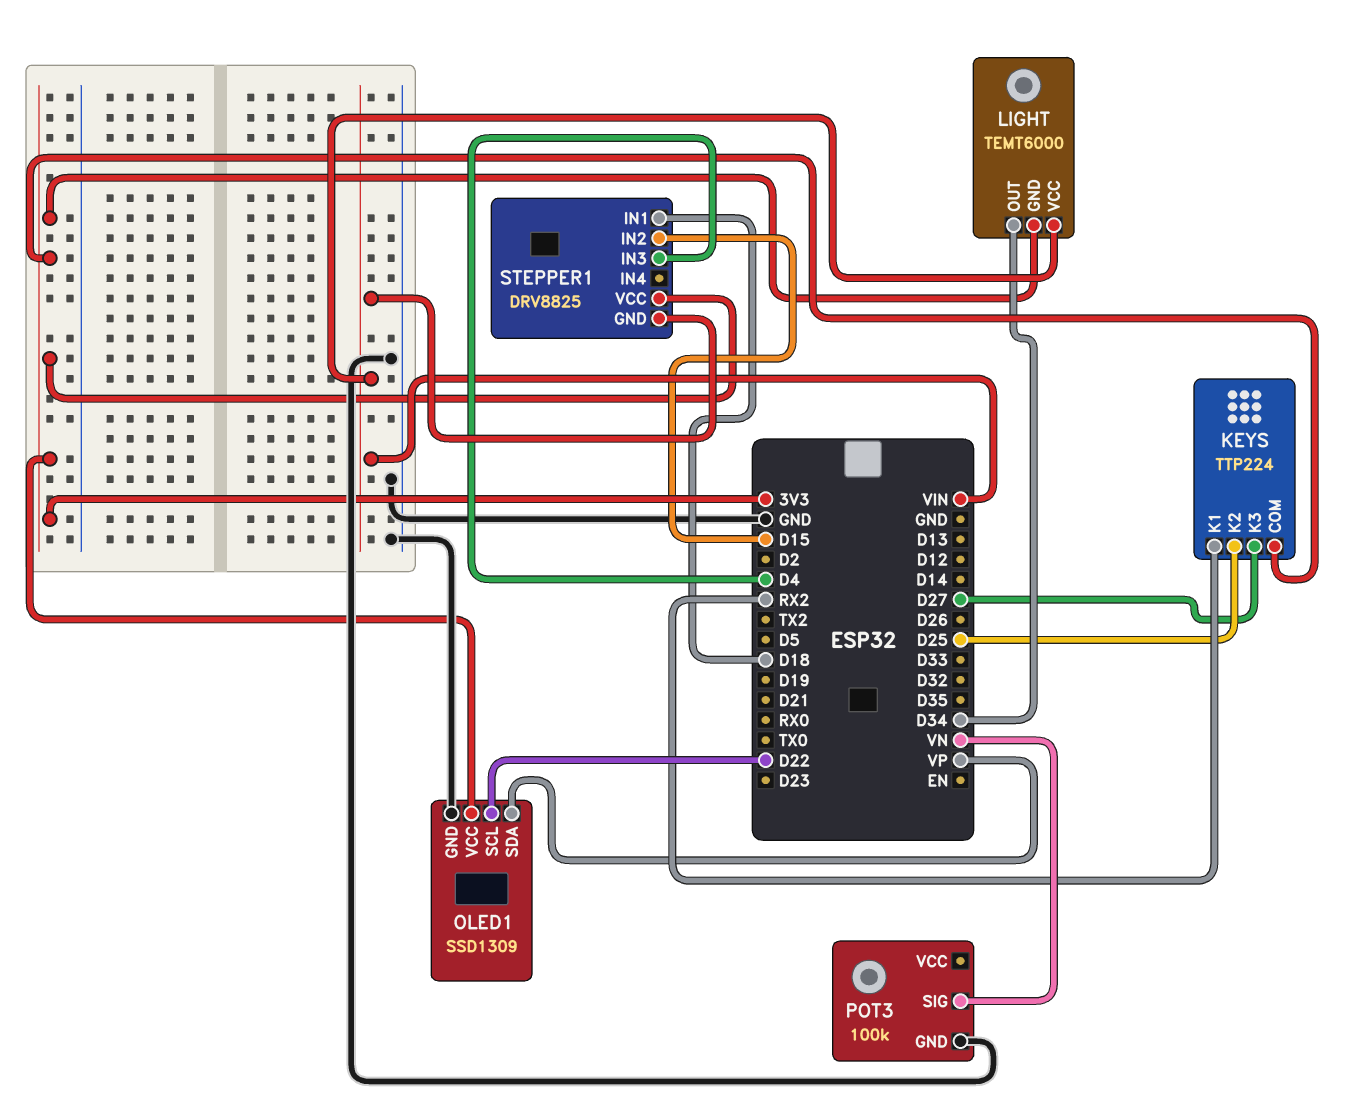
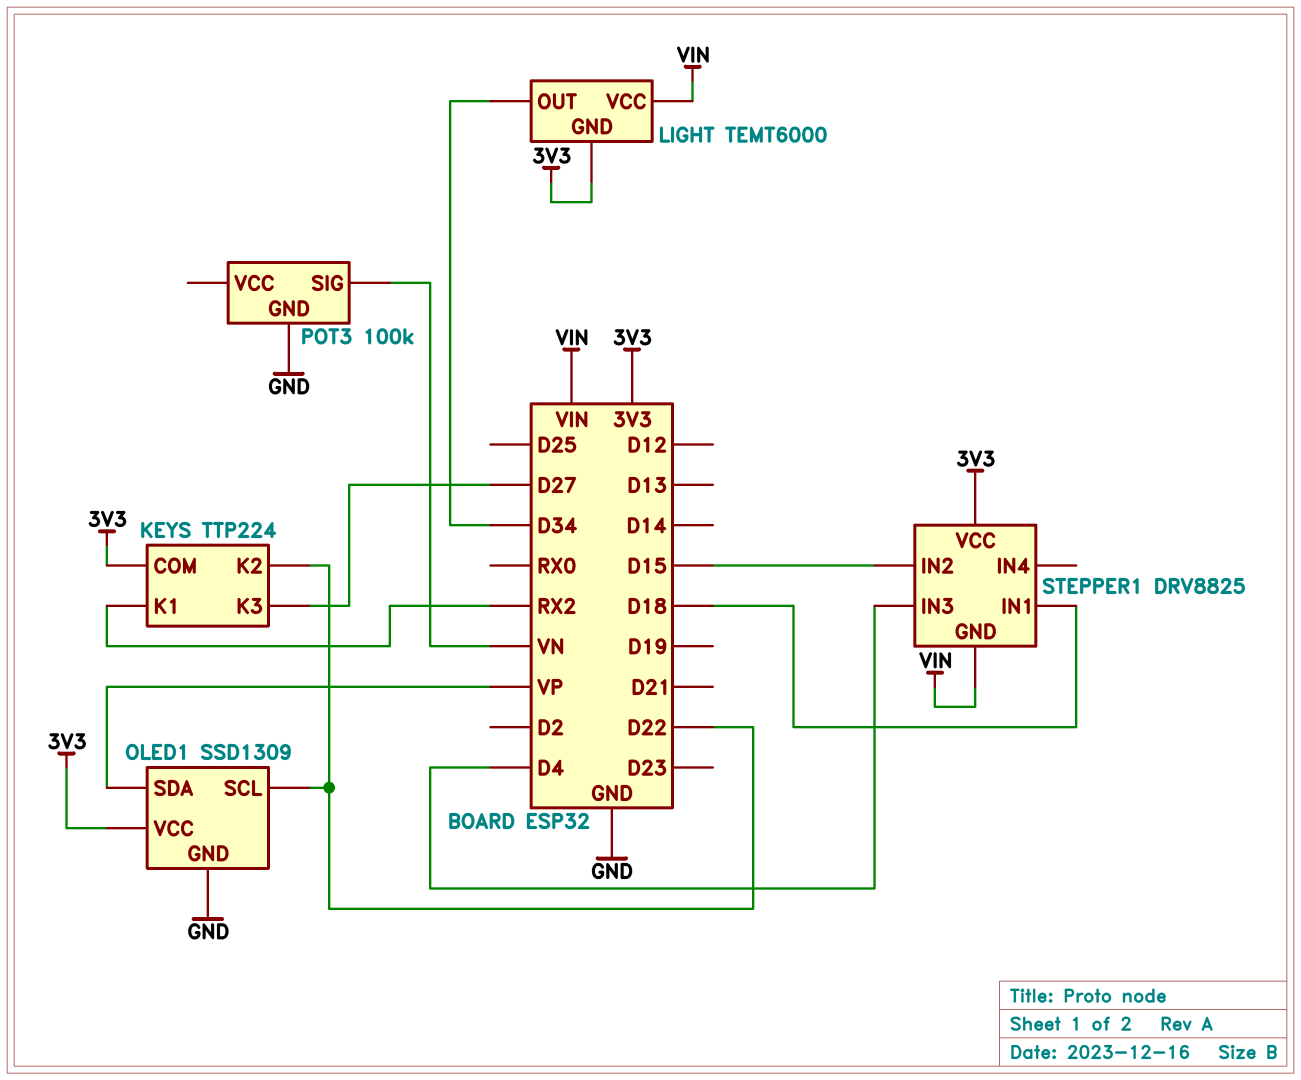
KEYS pin K2: D25 -> D22

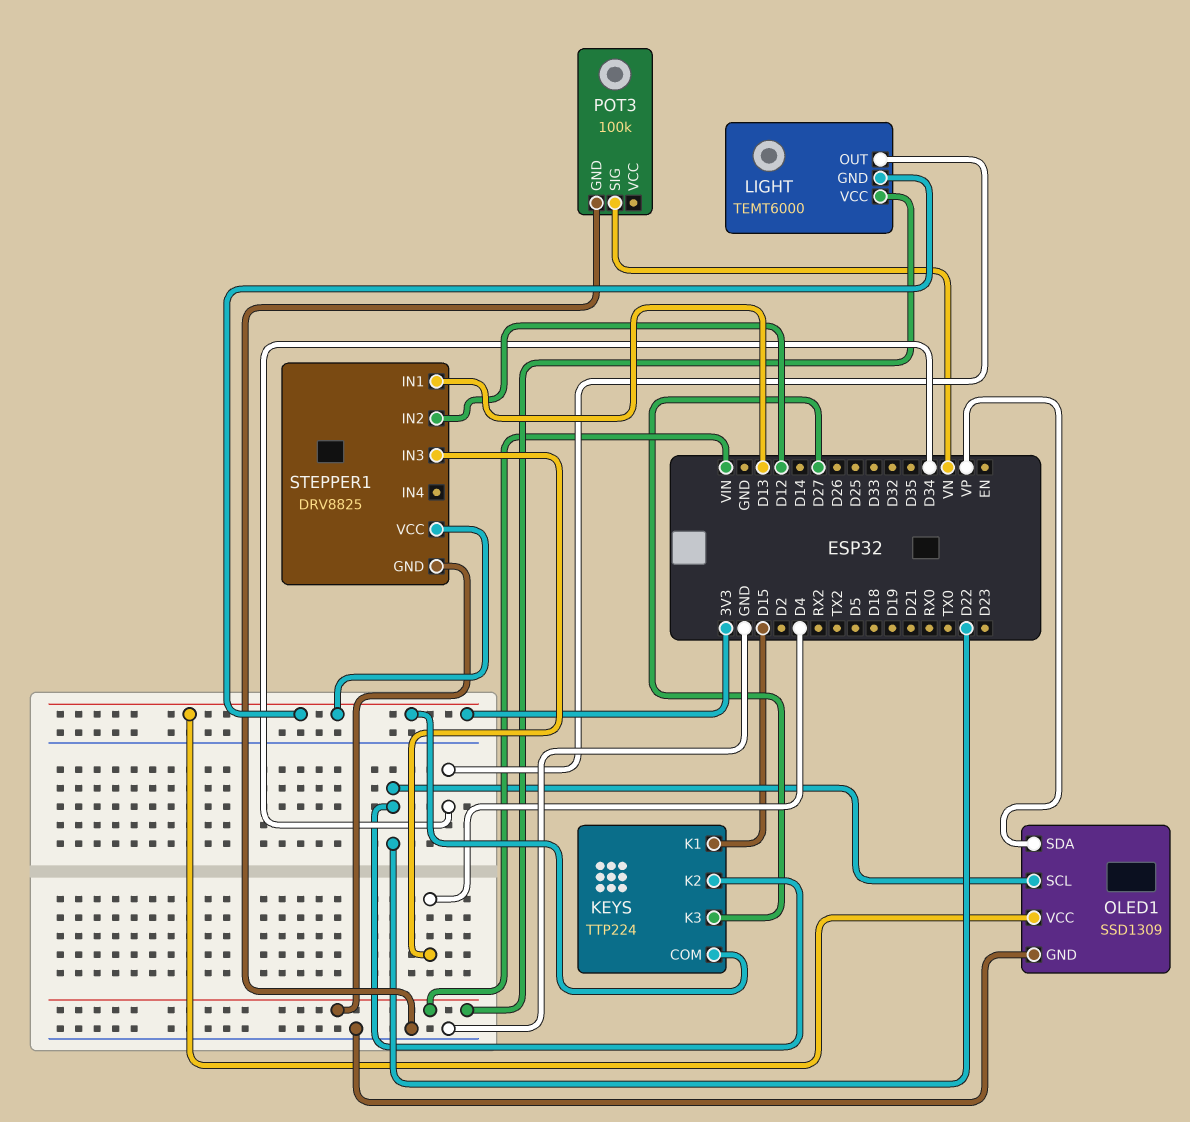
KEYS pin K1: RX2 -> D15
STEPPER1 pin IN1: D18 -> D13
STEPPER1 pin IN2: D15 -> D12

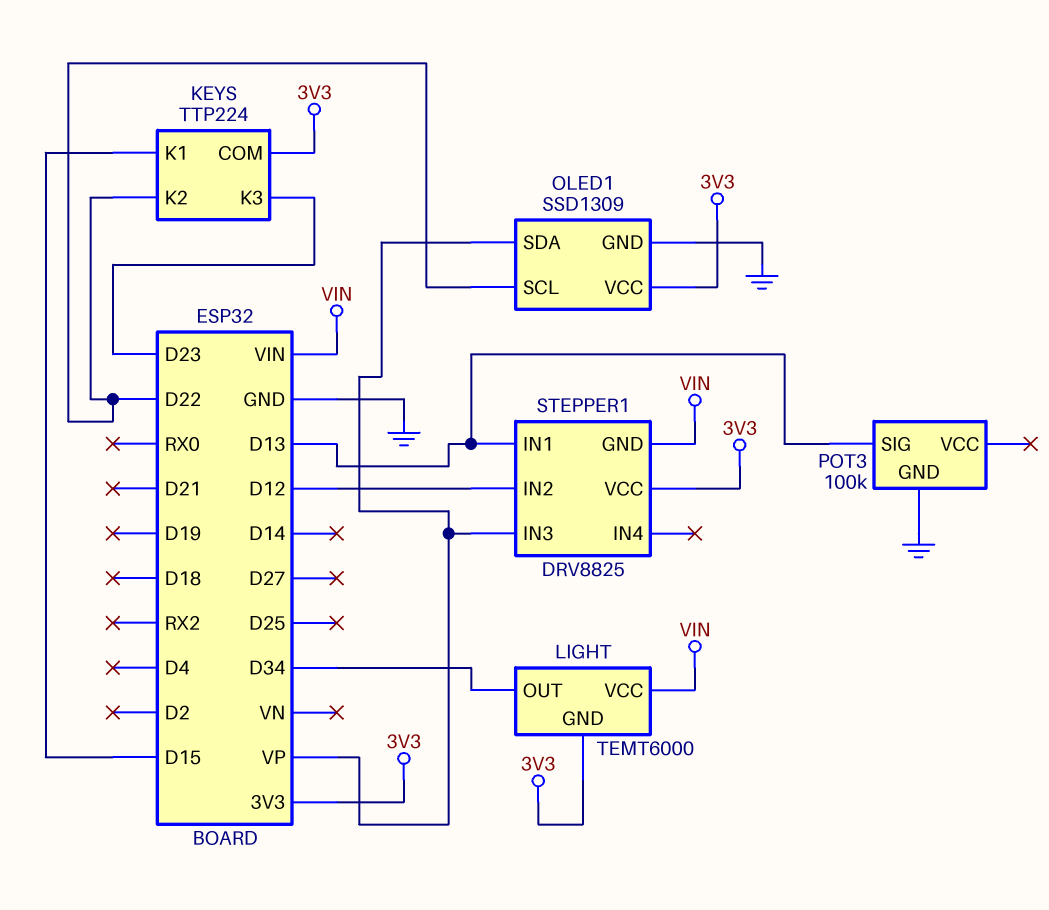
KEYS pin K3: D27 -> D23
POT3 pin SIG: VN -> D13
STEPPER1 pin IN3: D4 -> VP

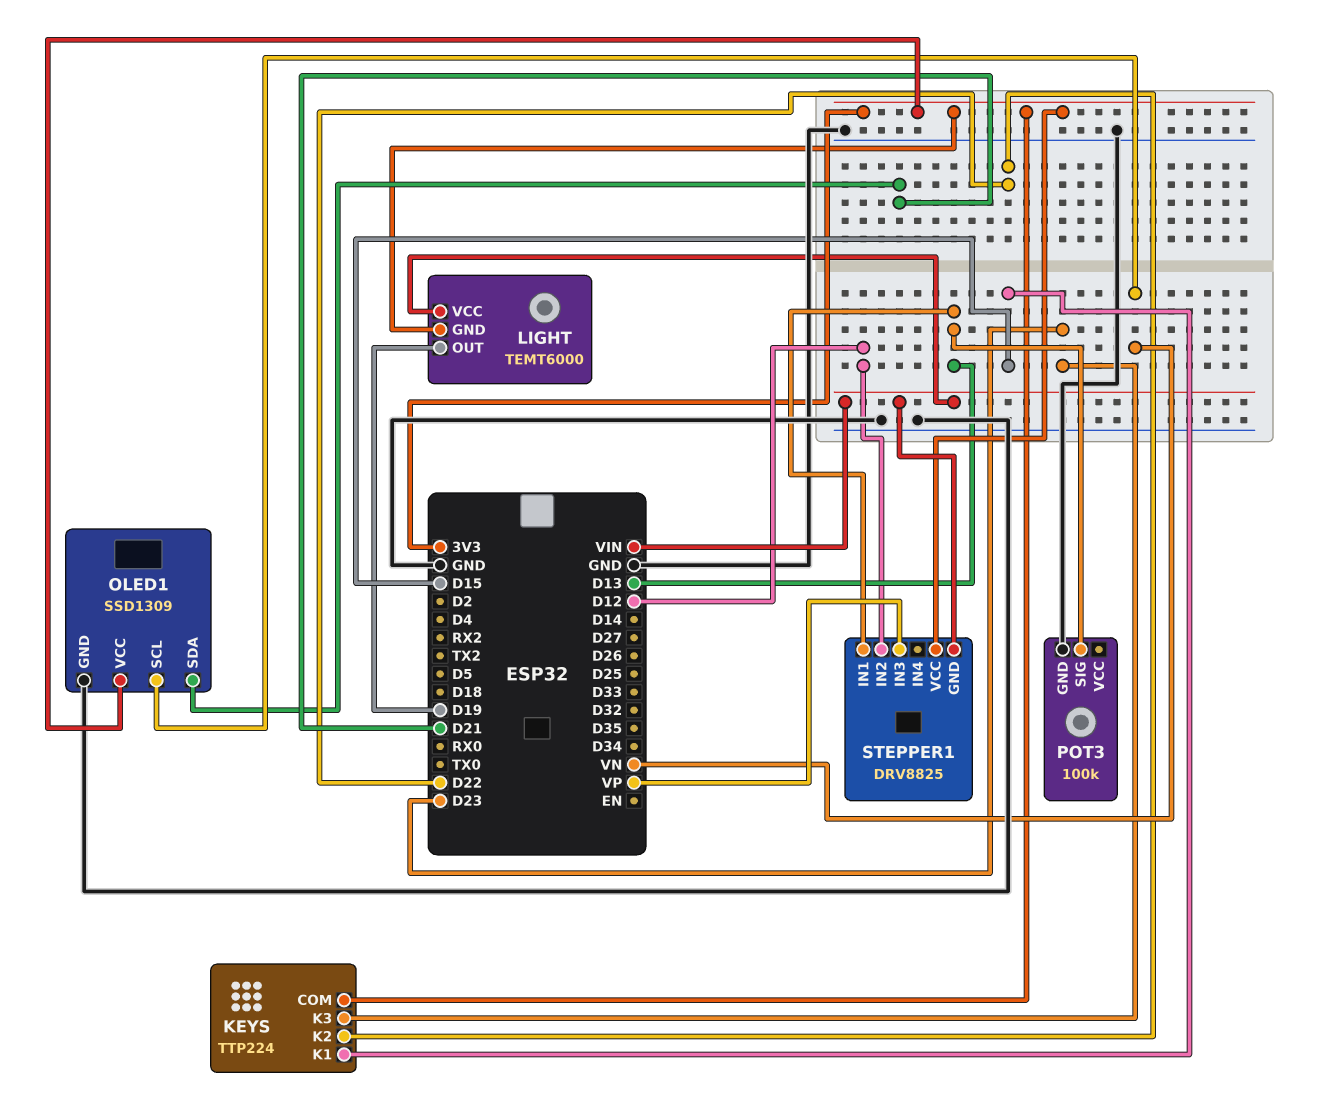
LIGHT pin OUT: D34 -> D19
OLED1 pin SCL: D22 -> VN
OLED1 pin SDA: VP -> D21

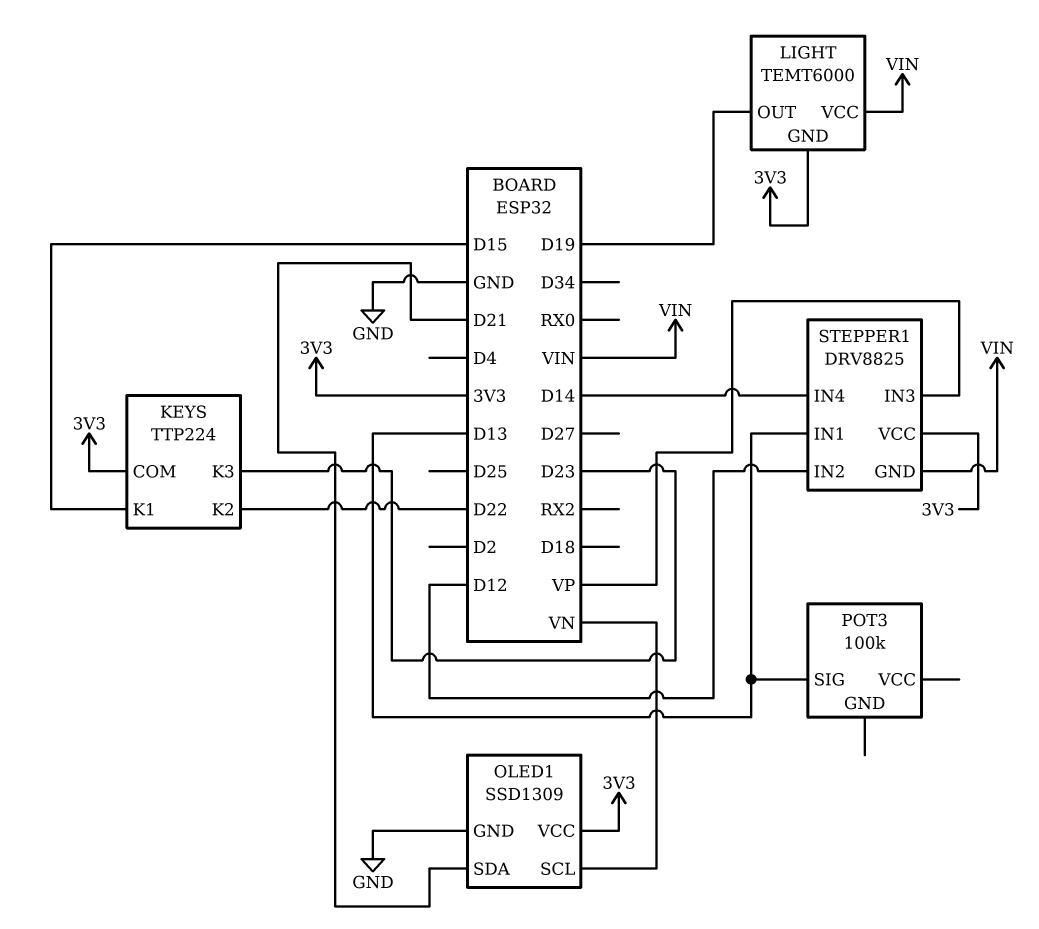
POT3 pin GND: GND -> none
STEPPER1 pin IN4: none -> D14

